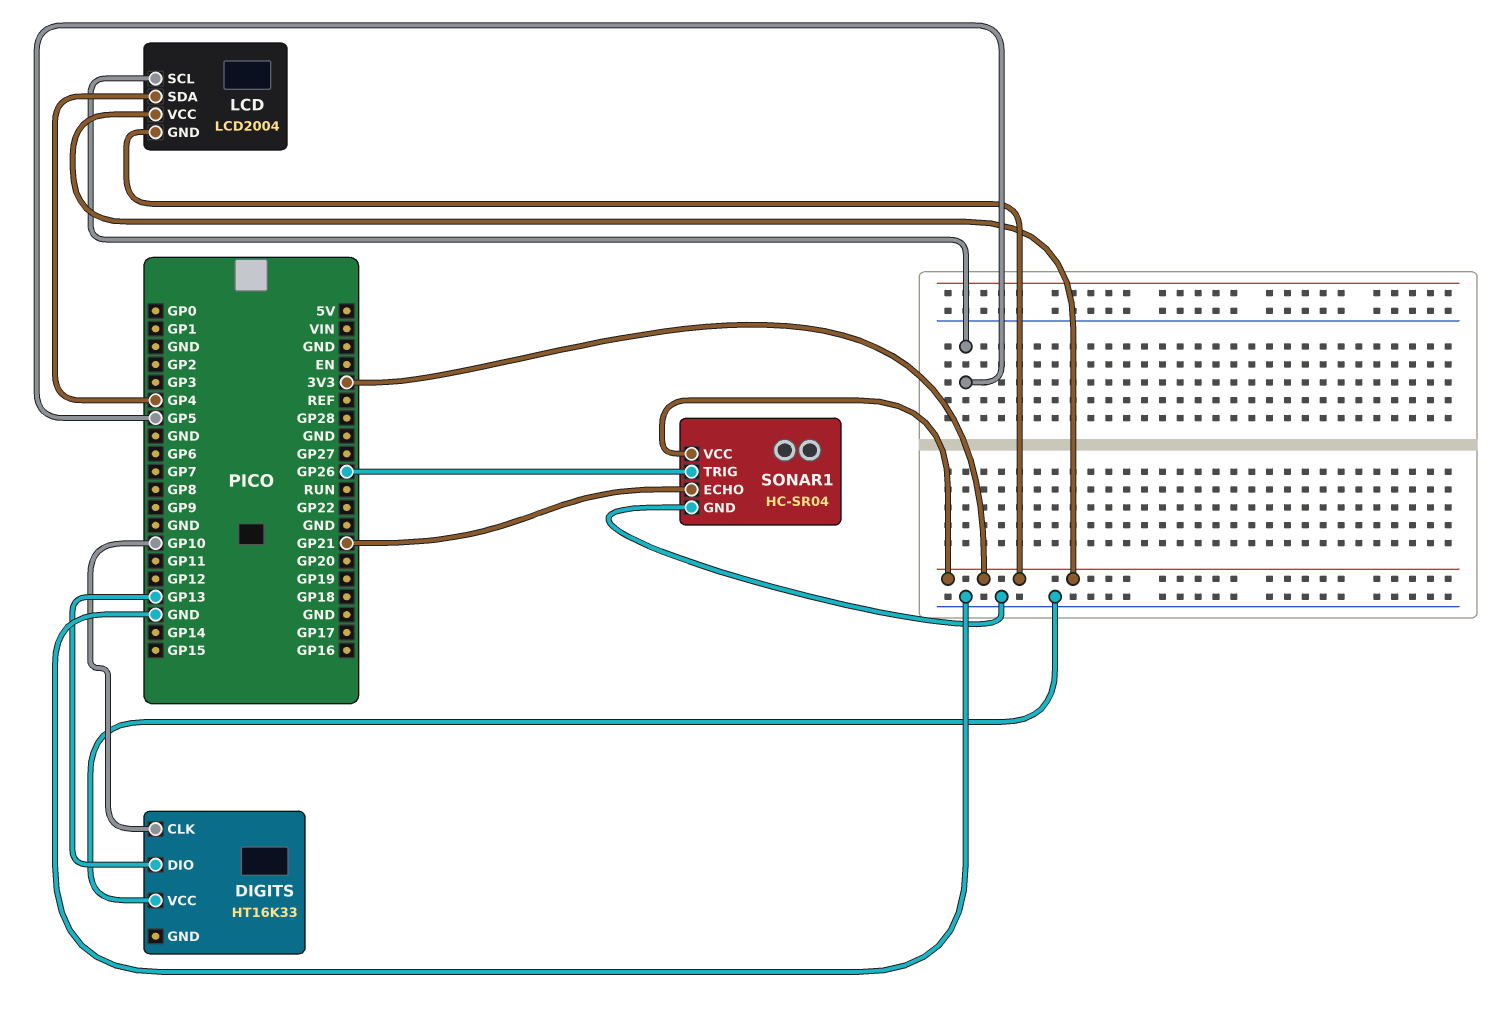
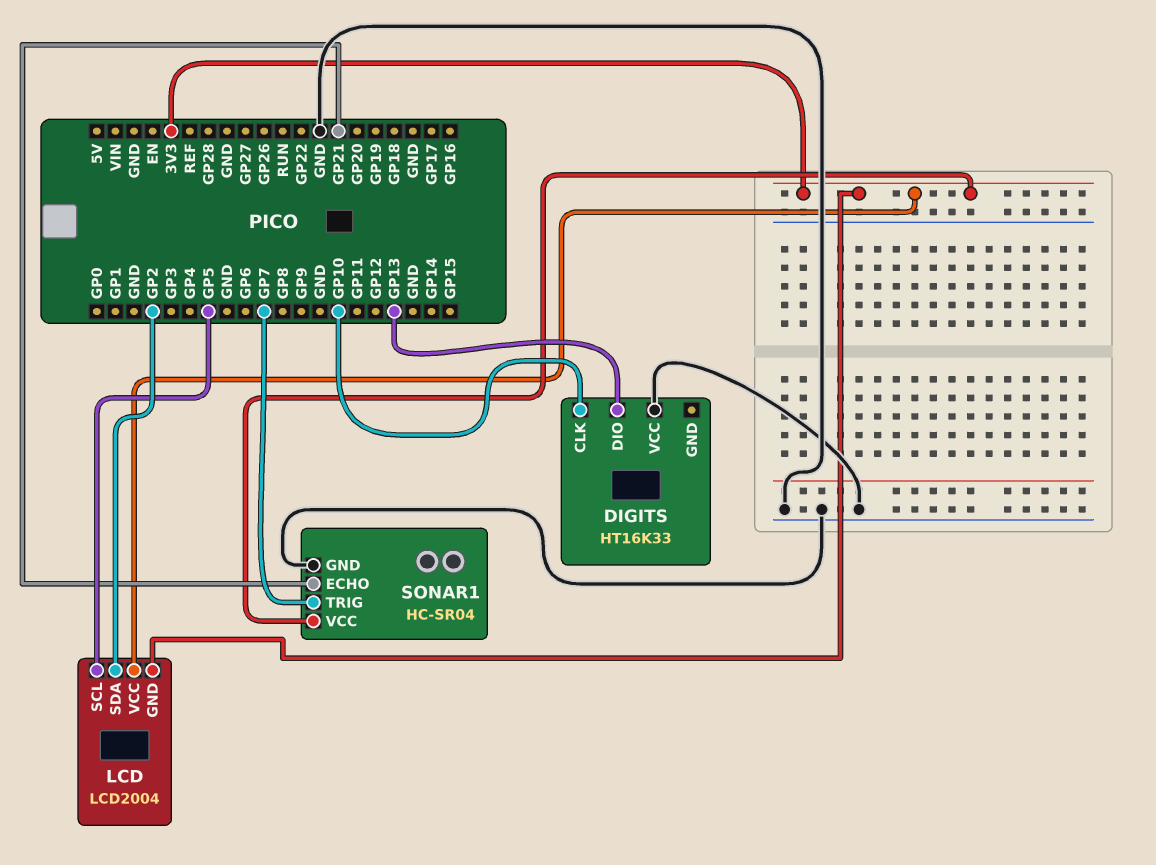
LCD pin SDA: GP4 -> GP2
SONAR1 pin TRIG: GP26 -> GP7

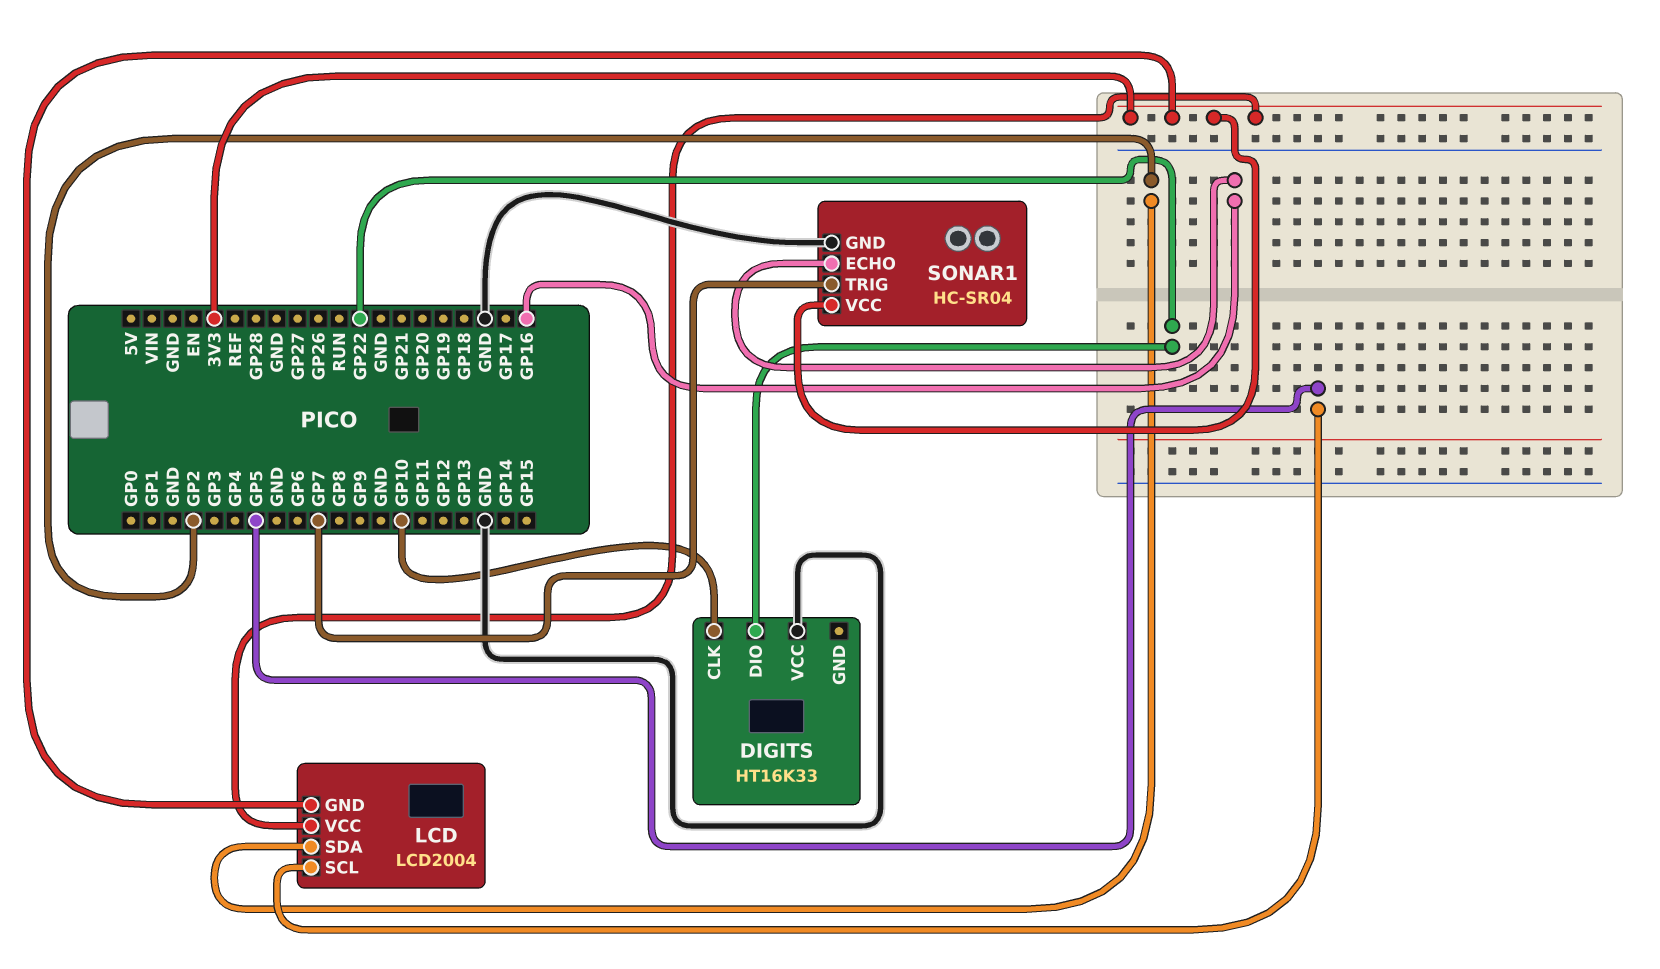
DIGITS pin DIO: GP13 -> GP22
SONAR1 pin ECHO: GP21 -> GP16

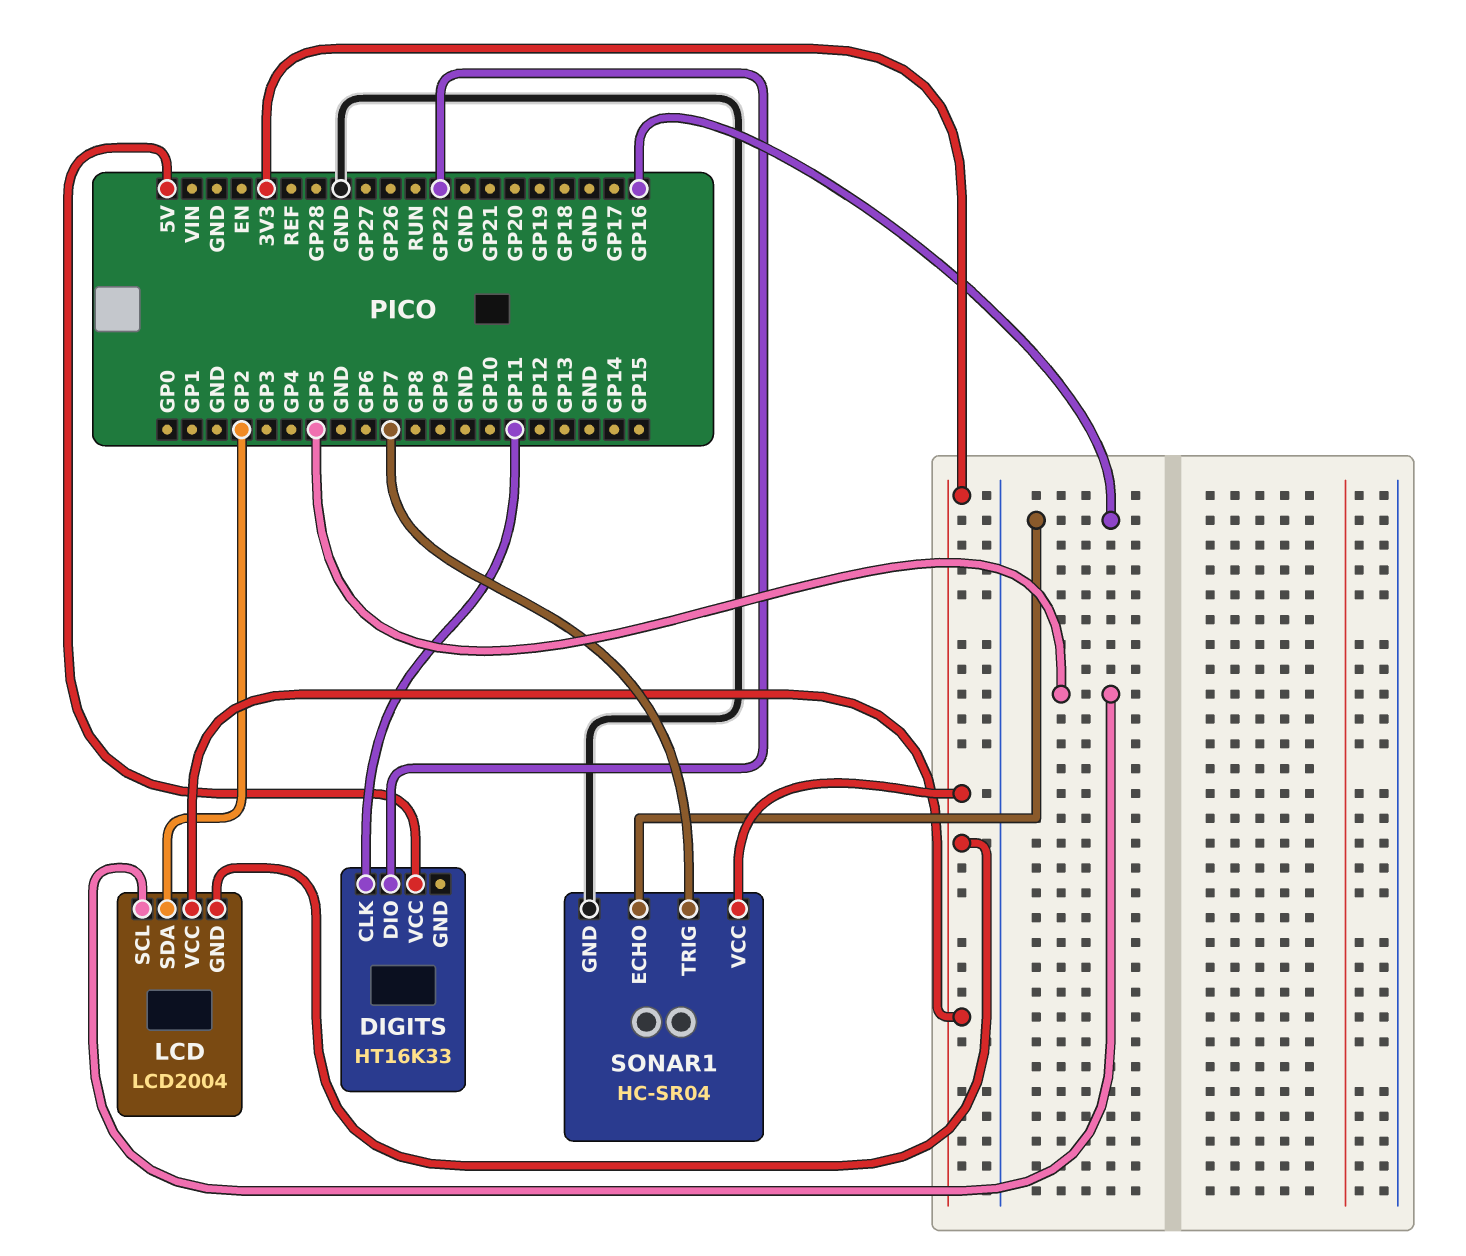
DIGITS pin CLK: GP10 -> GP11
DIGITS pin VCC: GND -> 5V

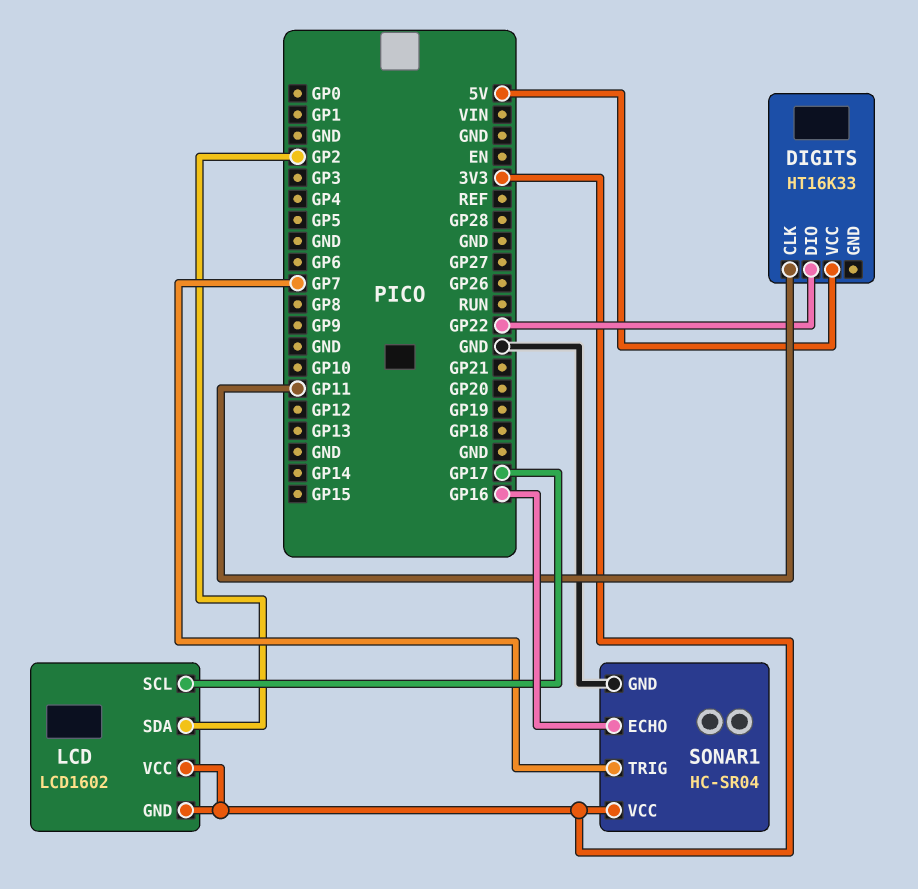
LCD: LCD2004 -> LCD1602
LCD pin SCL: GP5 -> GP17

